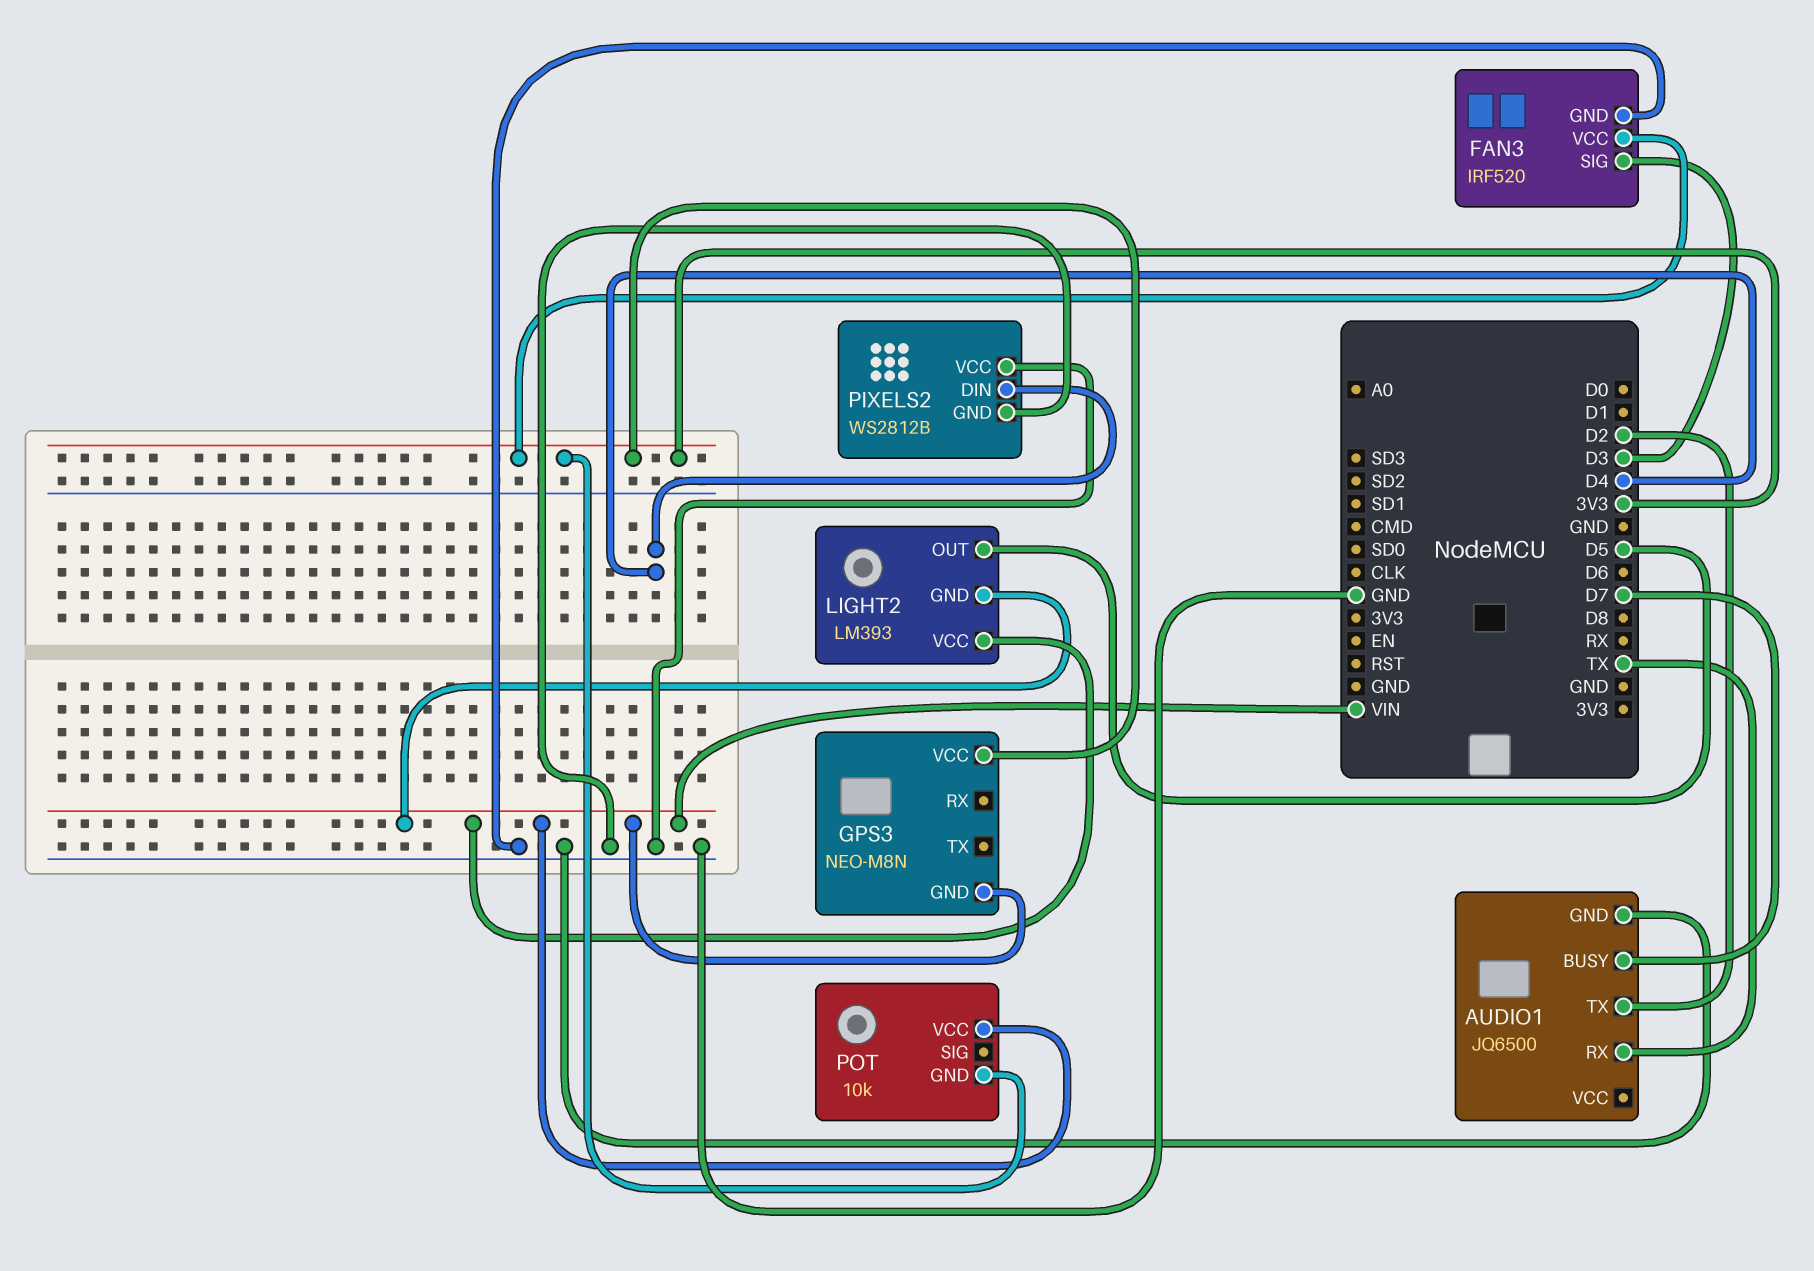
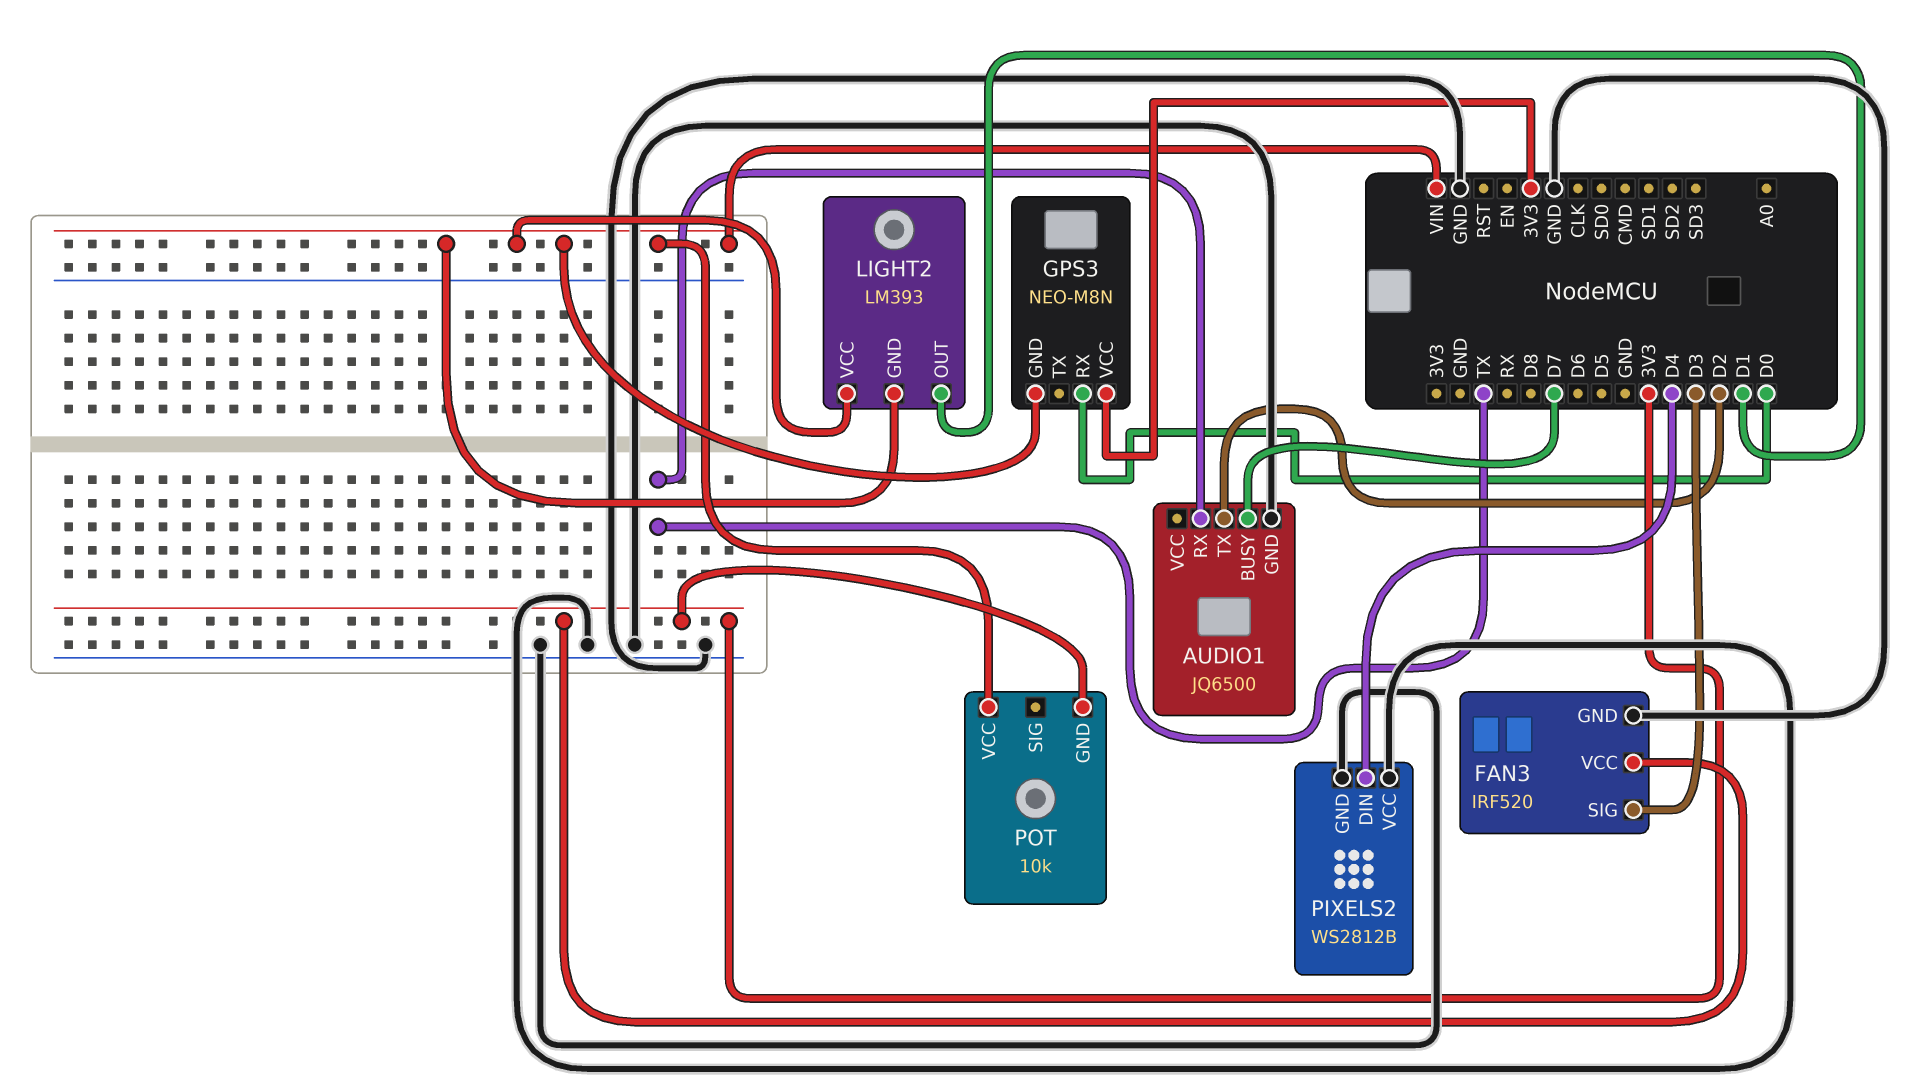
GPS3 pin RX: none -> D0
LIGHT2 pin OUT: D5 -> D1

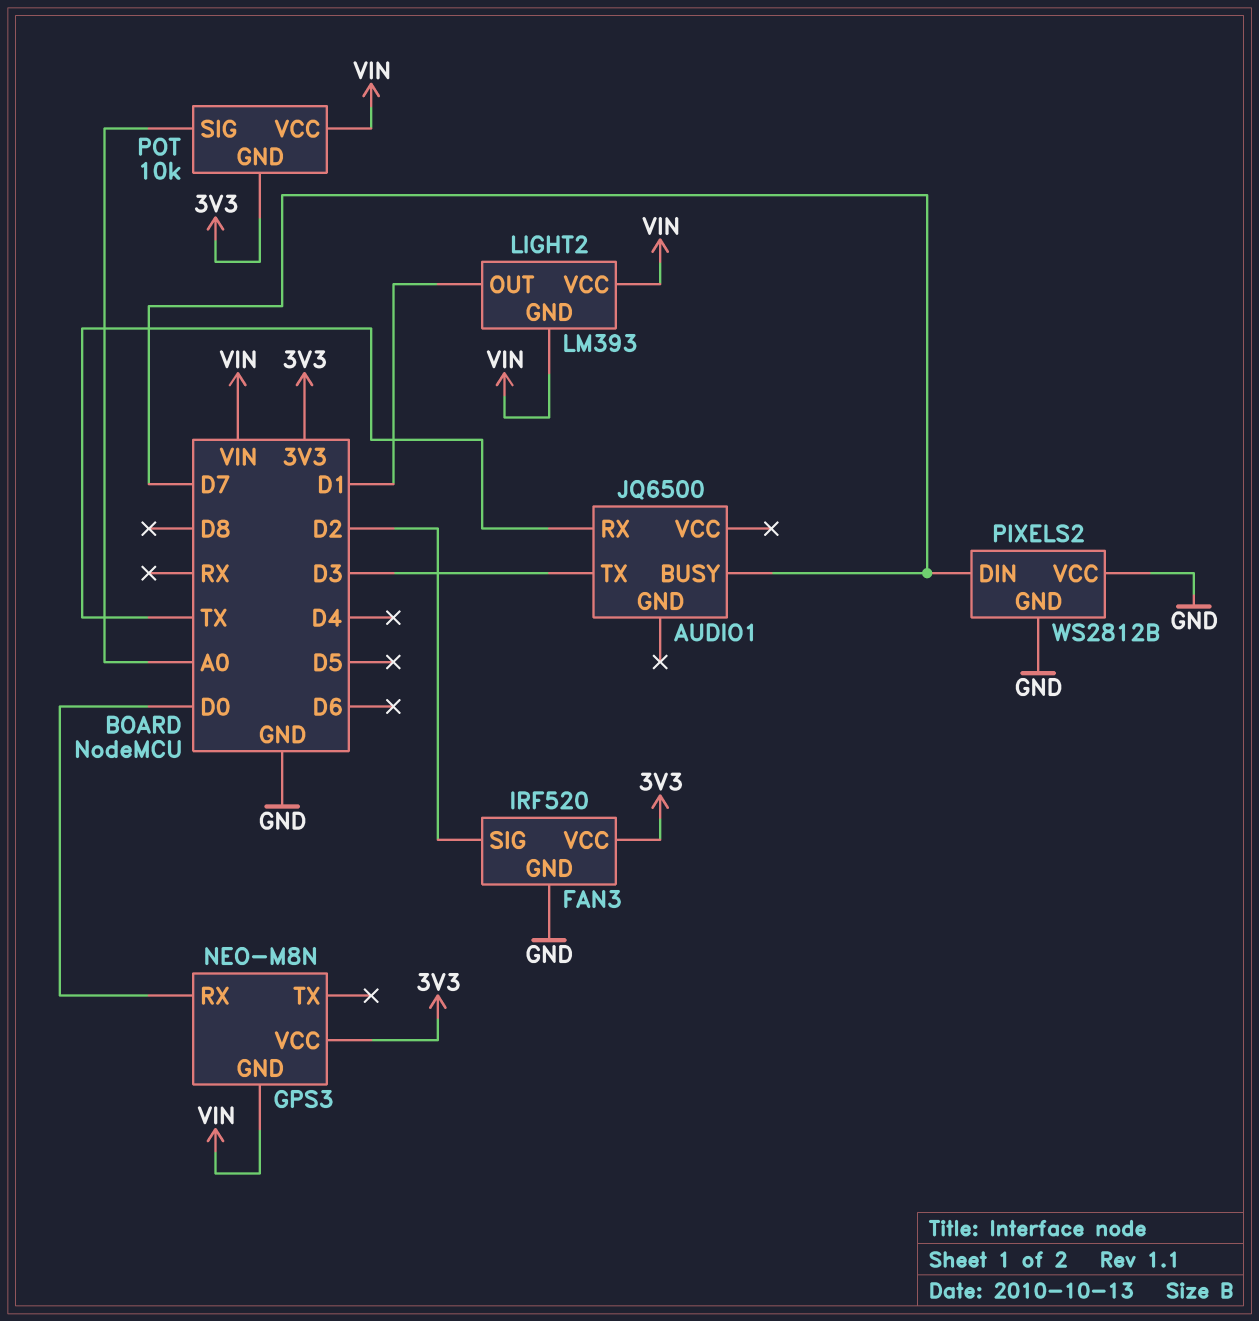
AUDIO1 pin GND: GND -> none
AUDIO1 pin TX: D2 -> D3
FAN3 pin SIG: D3 -> D2
PIXELS2 pin DIN: D4 -> D7
POT pin SIG: none -> A0

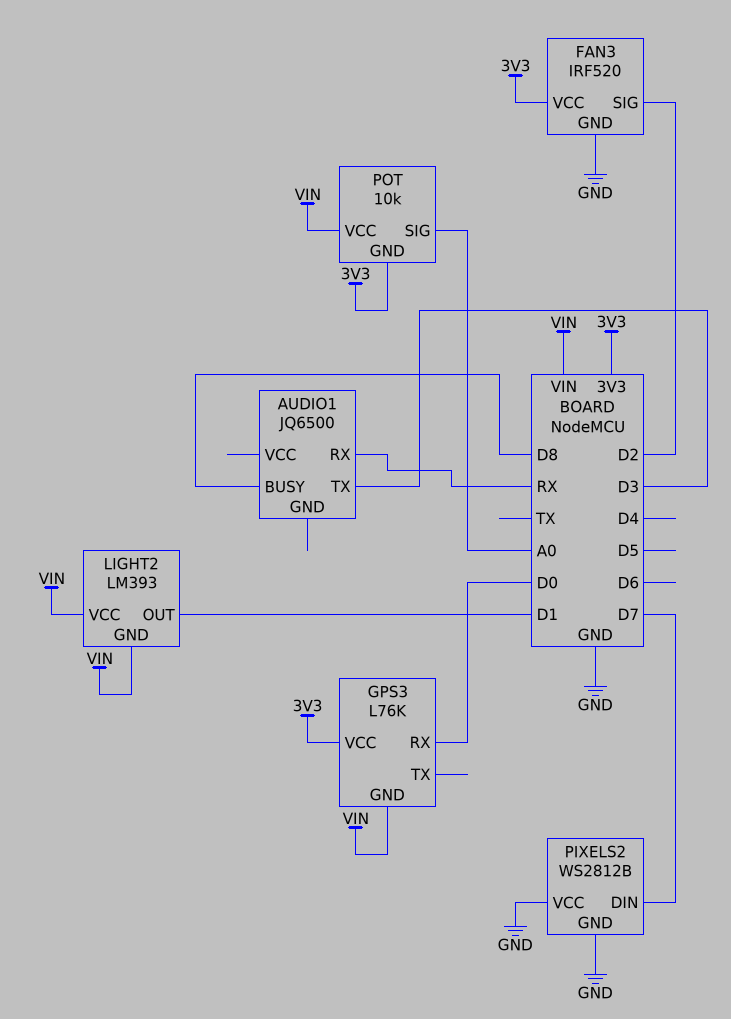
AUDIO1 pin BUSY: D7 -> D8
AUDIO1 pin RX: TX -> RX
GPS3: NEO-M8N -> L76K

